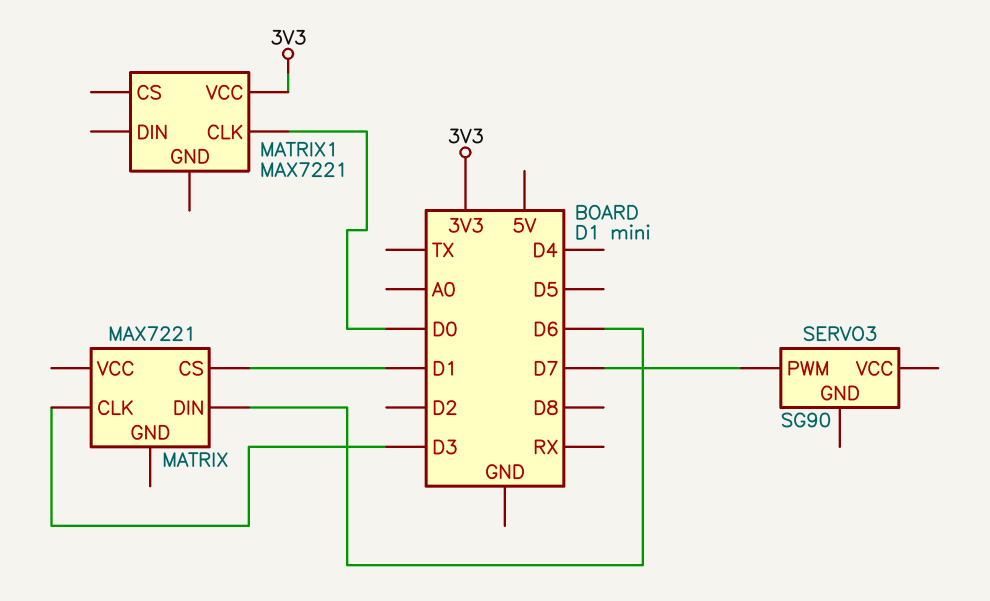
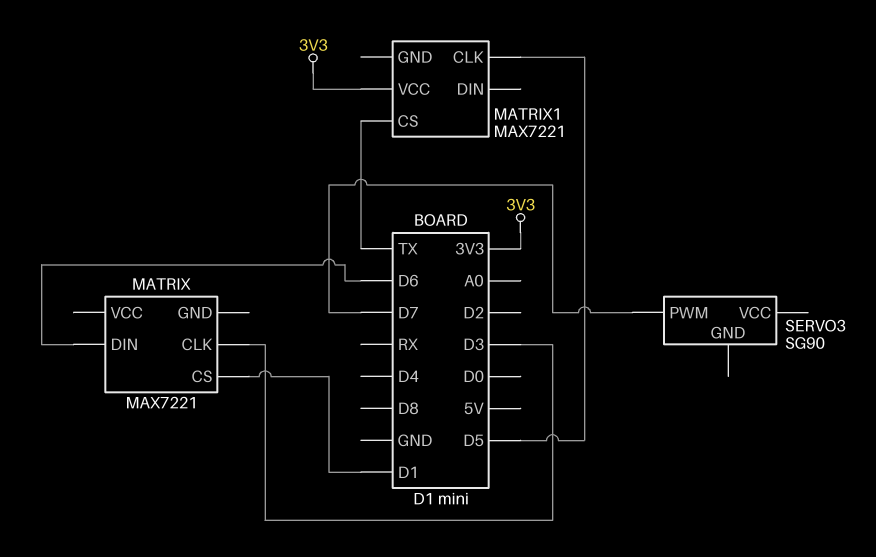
MATRIX1 pin CLK: D0 -> D5
MATRIX1 pin CS: none -> TX

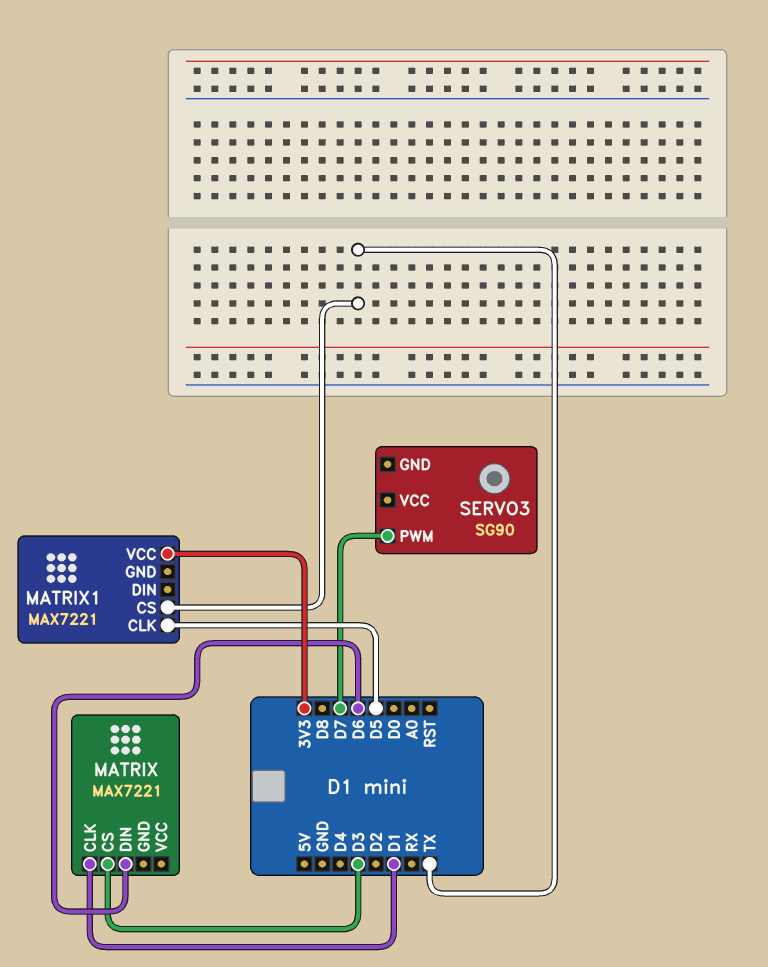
MATRIX pin CLK: D3 -> D1
MATRIX pin CS: D1 -> D3

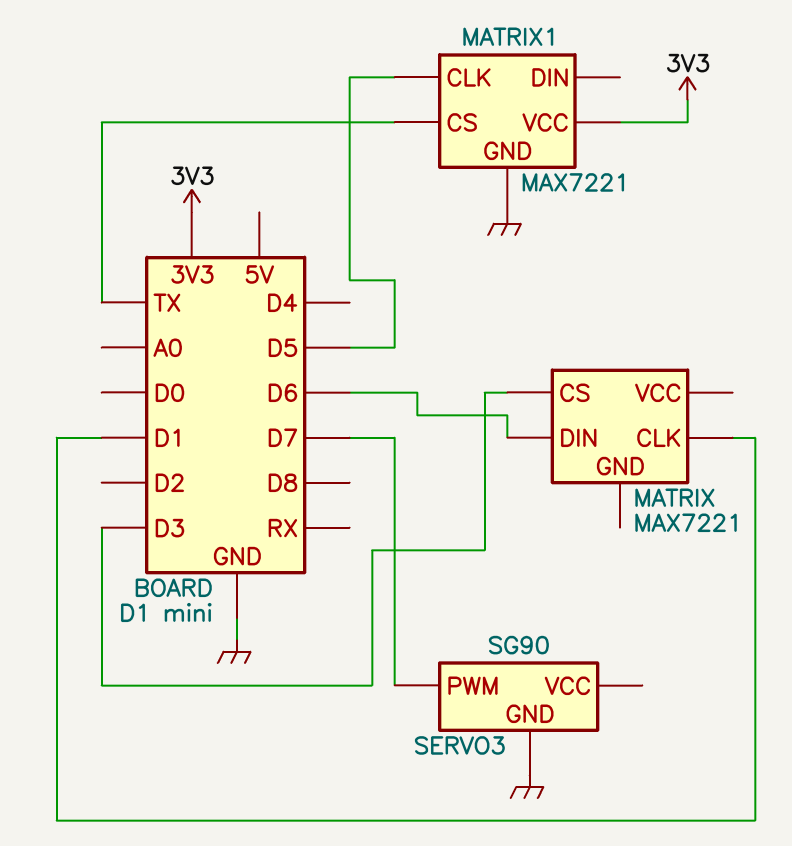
MATRIX1 pin GND: none -> GND
SERVO3 pin GND: none -> GND

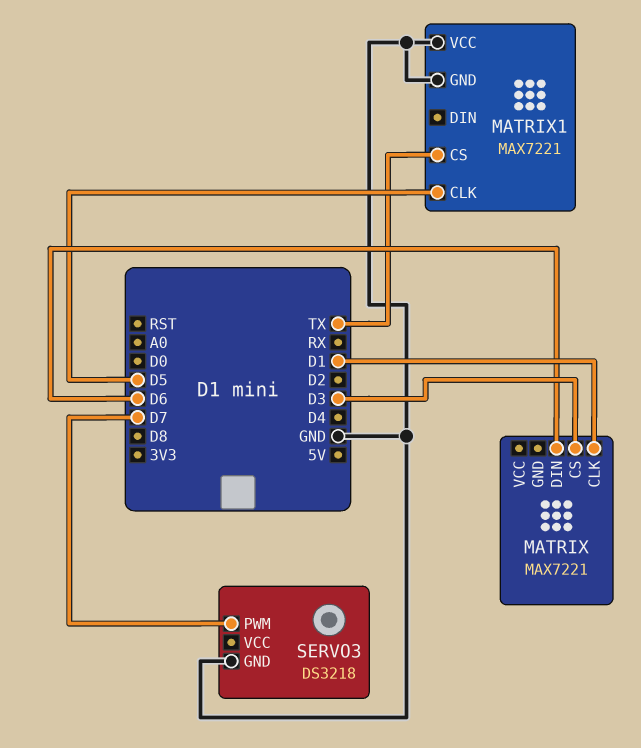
MATRIX1 pin VCC: 3V3 -> GND
SERVO3: SG90 -> DS3218

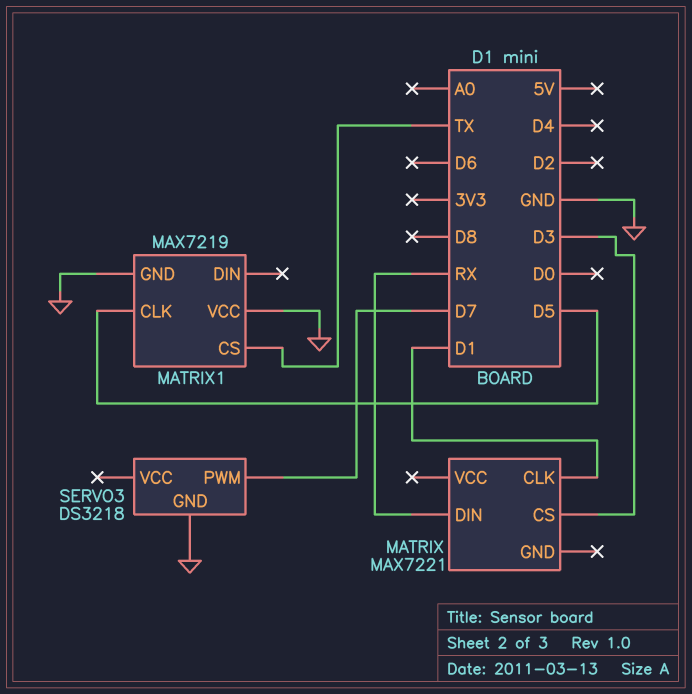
MATRIX pin DIN: D6 -> RX
MATRIX1: MAX7221 -> MAX7219

